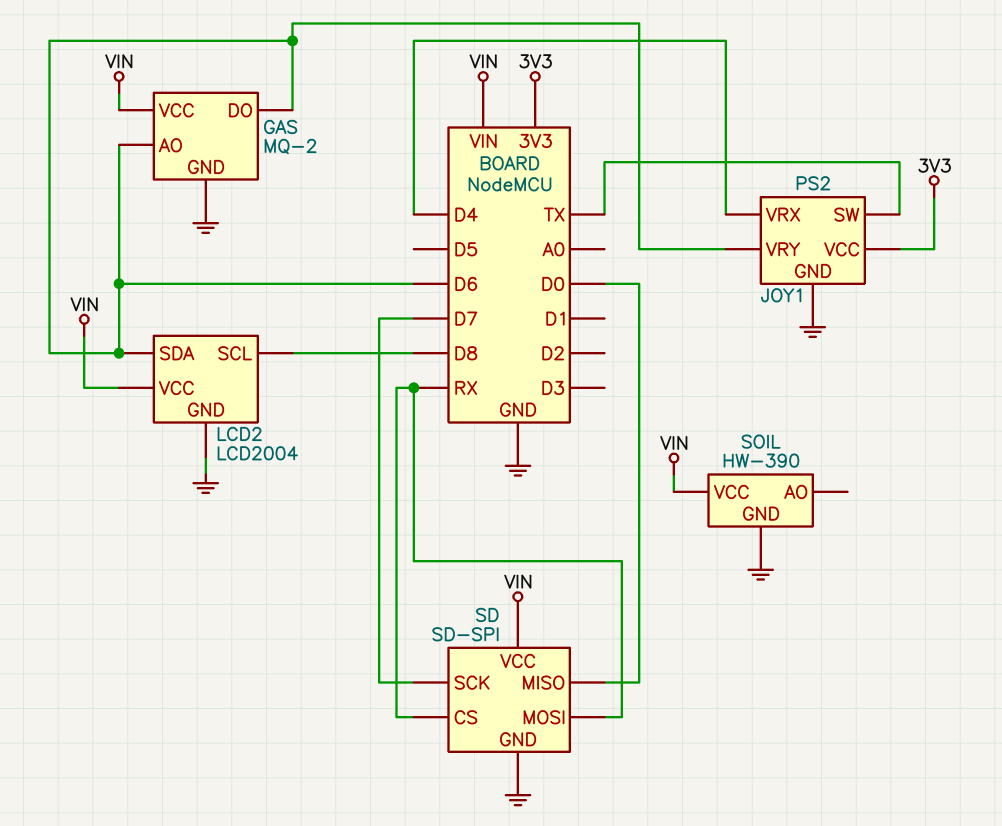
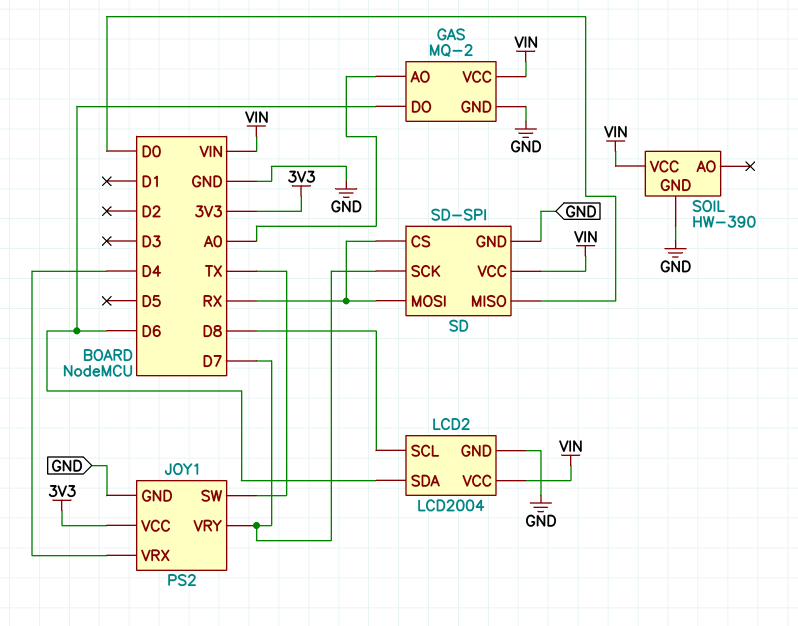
GAS pin AO: D6 -> A0
JOY1 pin VRY: D6 -> D7

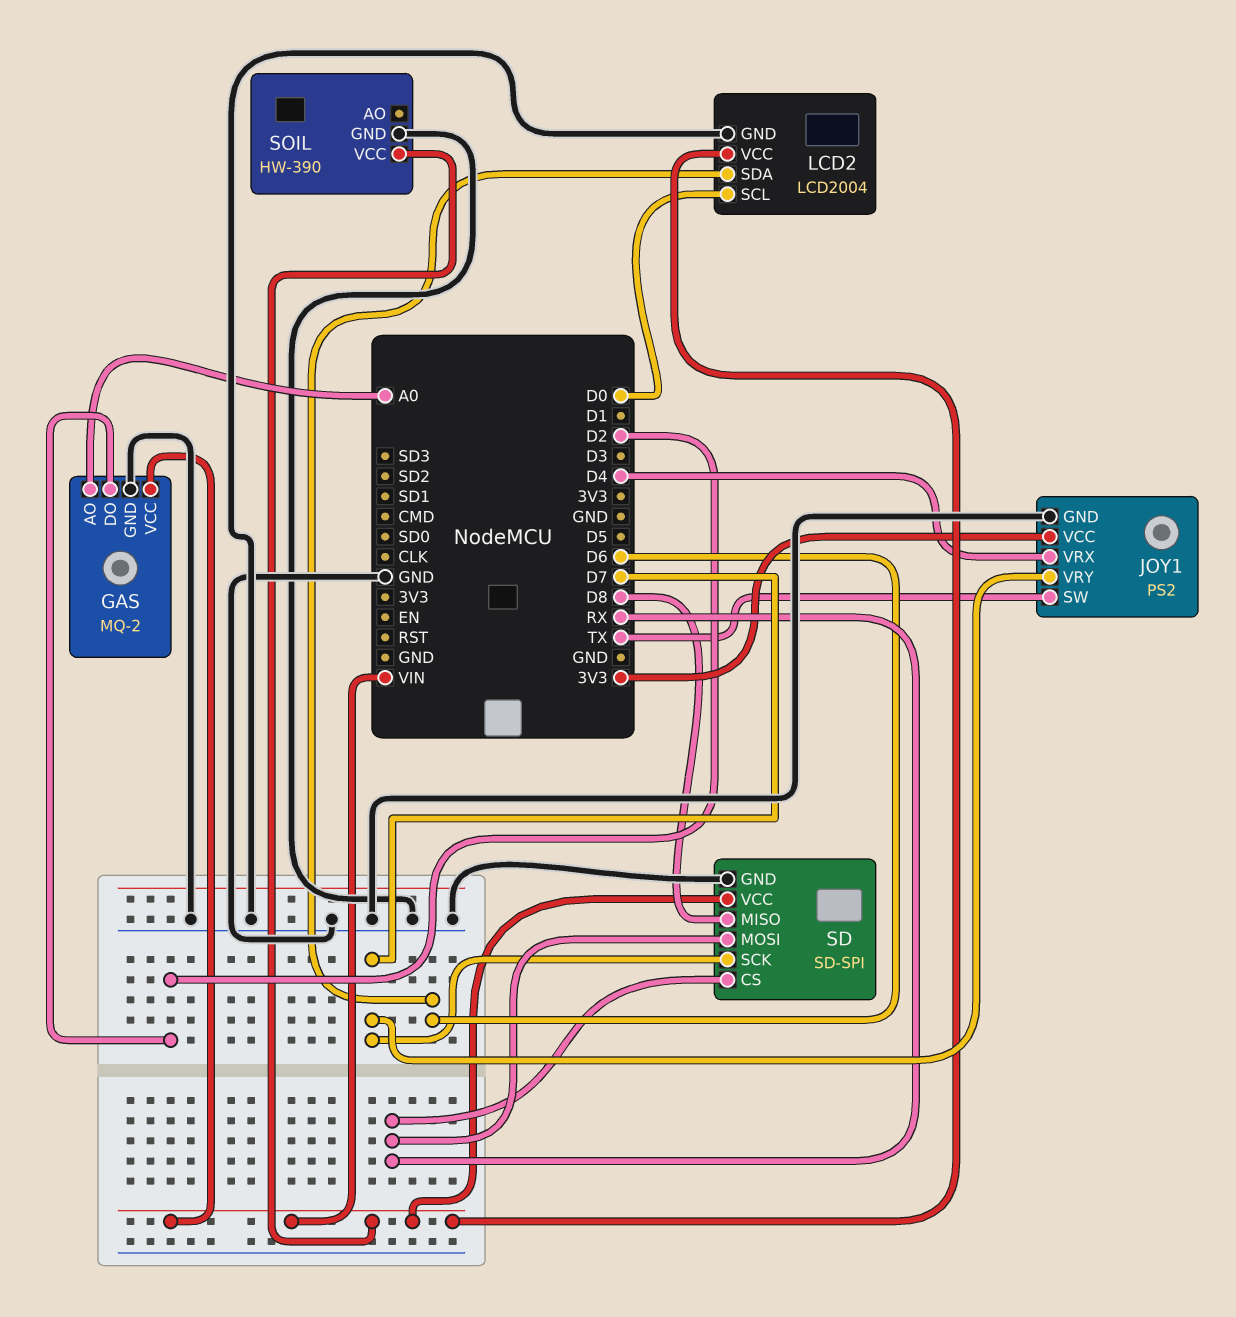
GAS pin DO: D6 -> D2
LCD2 pin SCL: D8 -> D0
SD pin MISO: D0 -> D8

